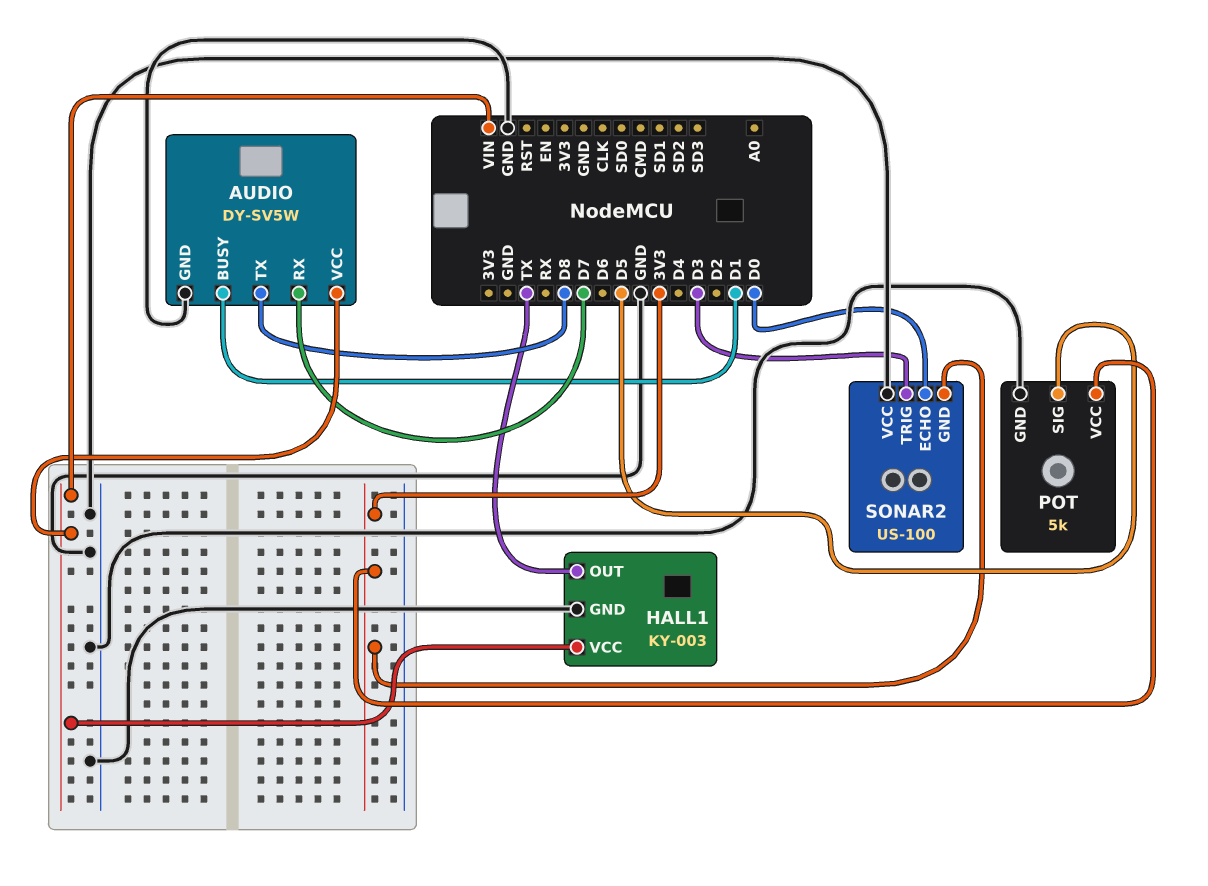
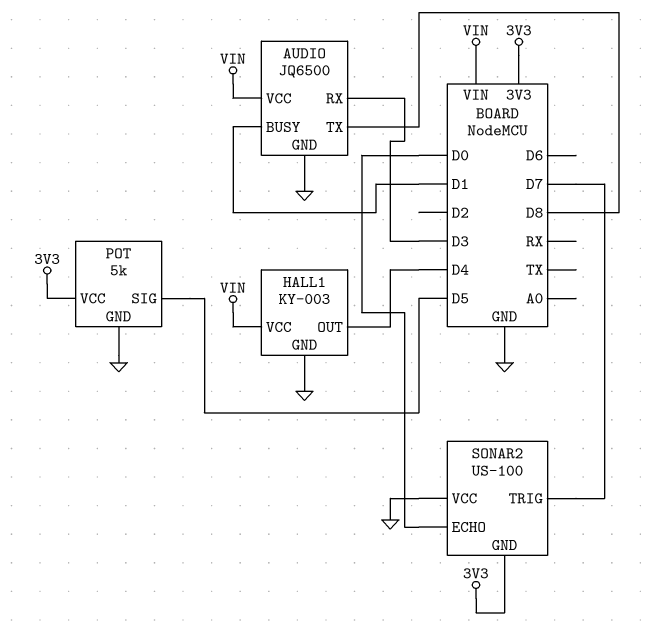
AUDIO: DY-SV5W -> JQ6500
AUDIO pin RX: D7 -> D3
HALL1 pin OUT: TX -> D4
SONAR2 pin TRIG: D3 -> D7

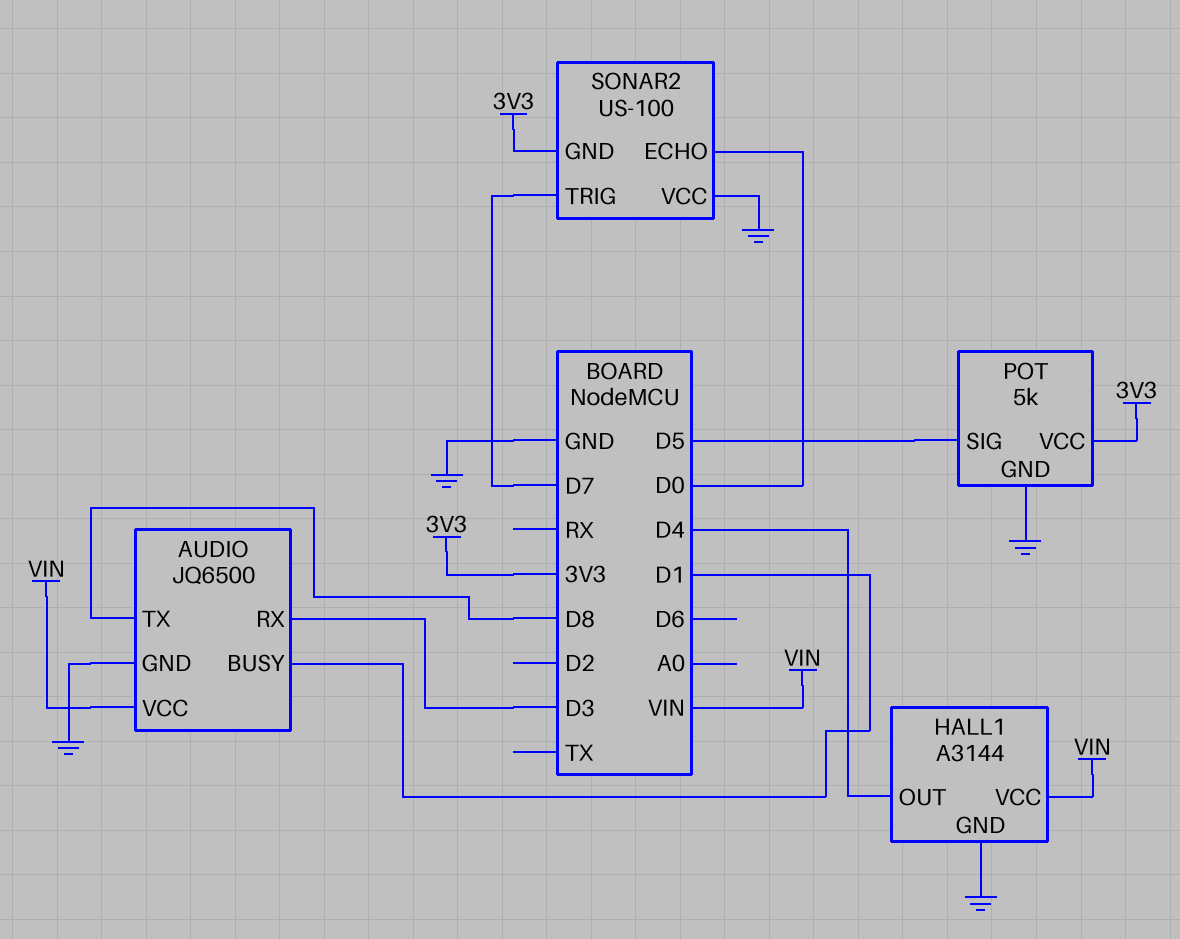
HALL1: KY-003 -> A3144

